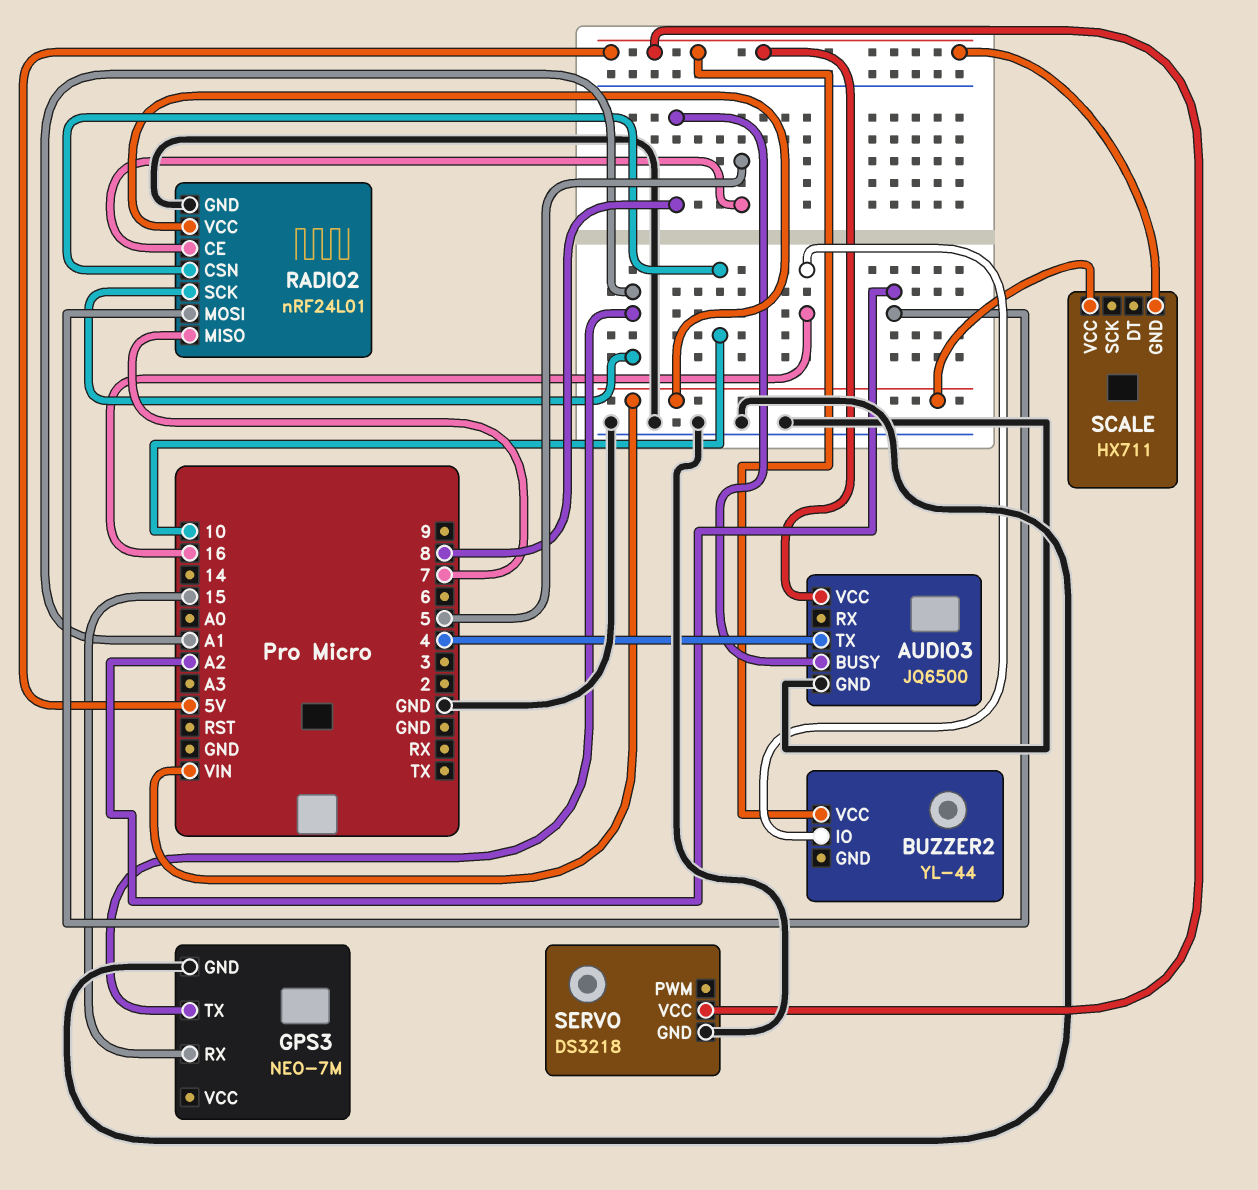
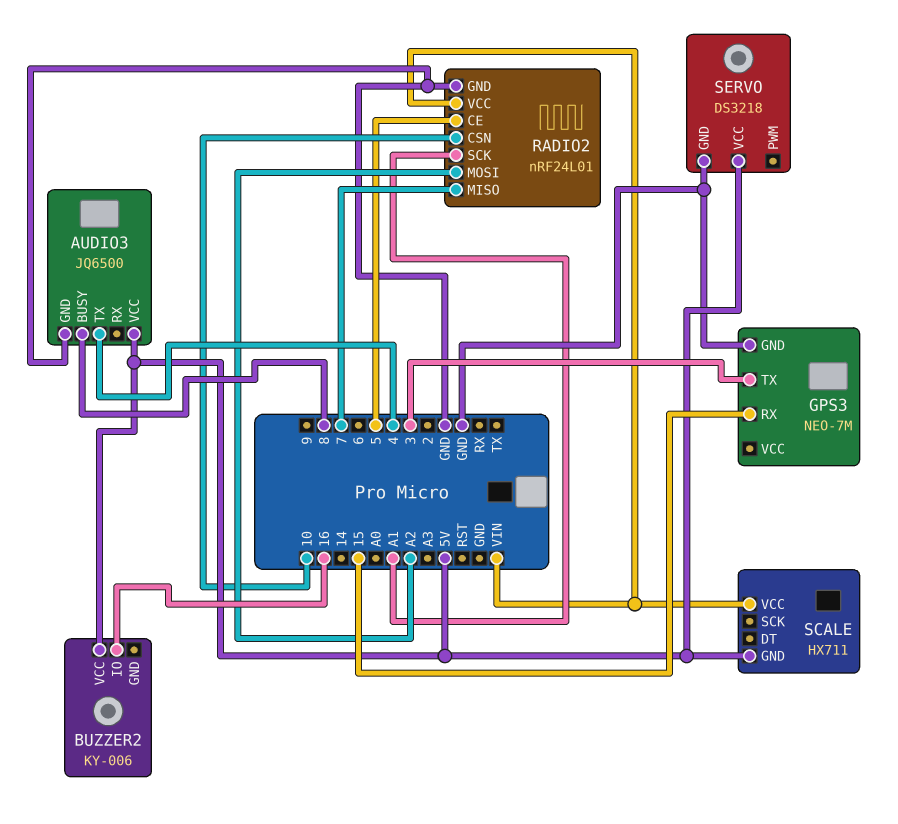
BUZZER2: YL-44 -> KY-006
GPS3 pin TX: A1 -> 3

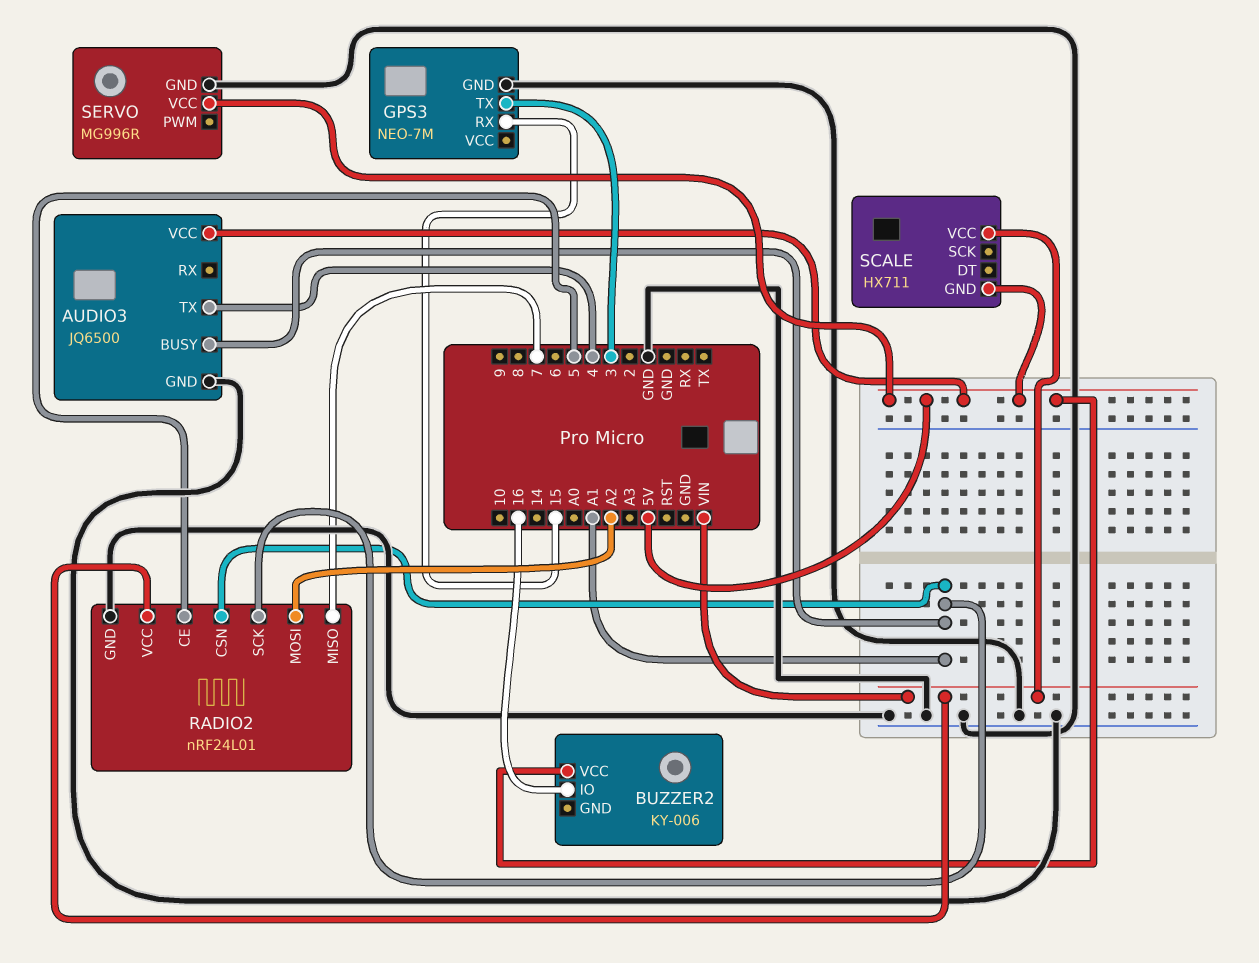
AUDIO3 pin BUSY: 8 -> A1
RADIO2 pin CSN: 10 -> A1
SERVO: DS3218 -> MG996R

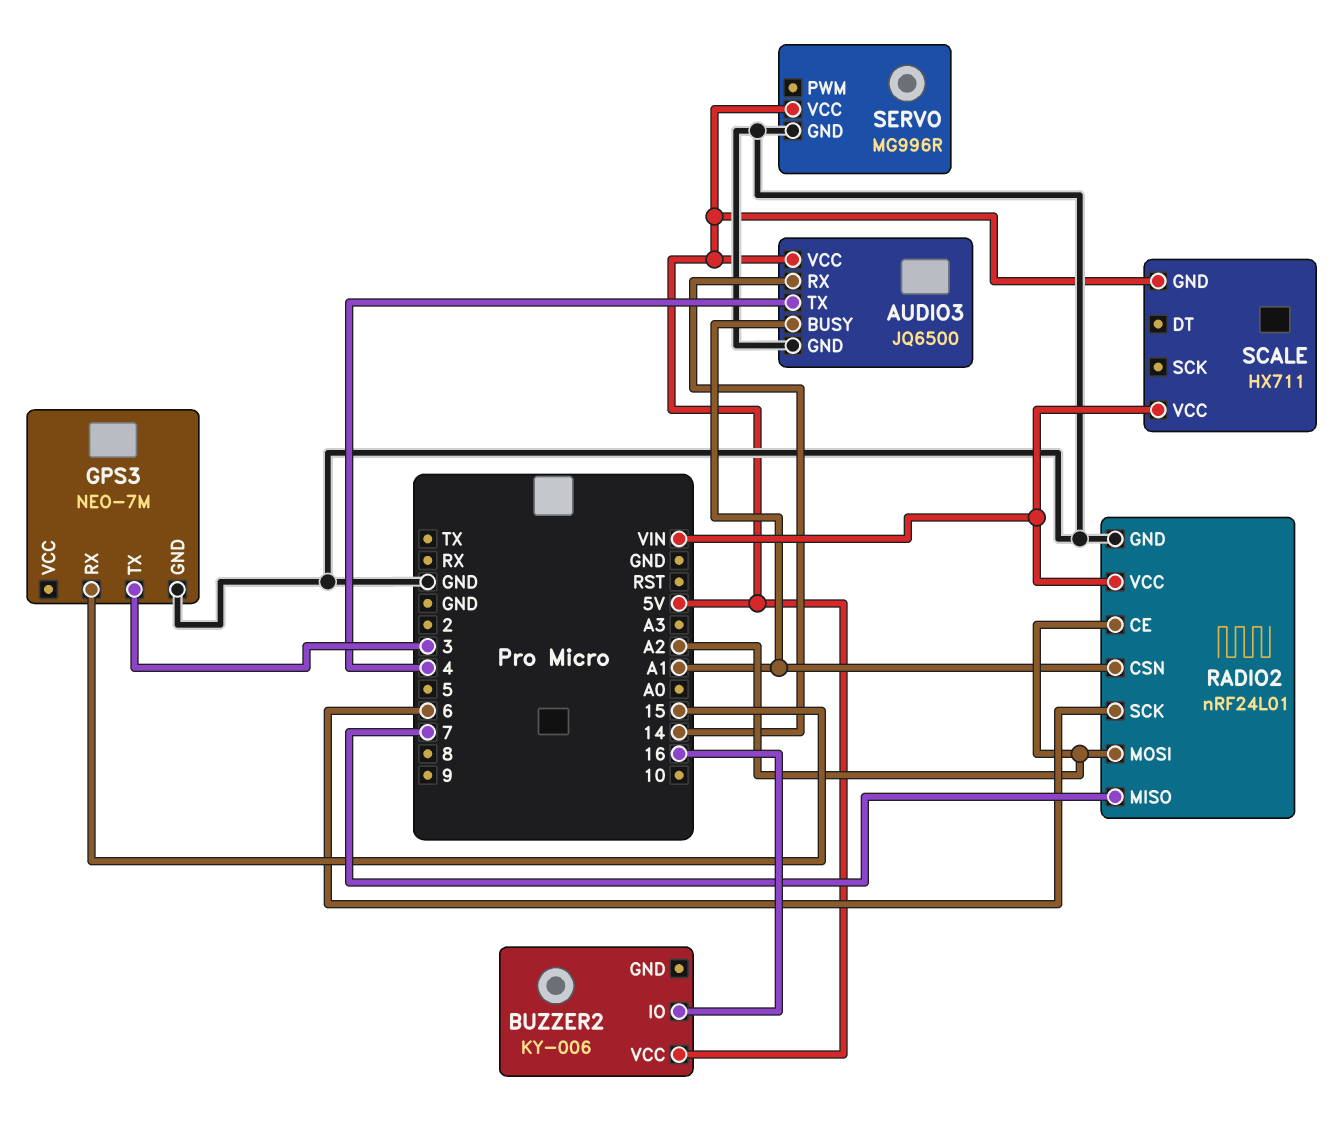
AUDIO3 pin RX: none -> 14
RADIO2 pin CE: 5 -> A2
RADIO2 pin SCK: A1 -> 6

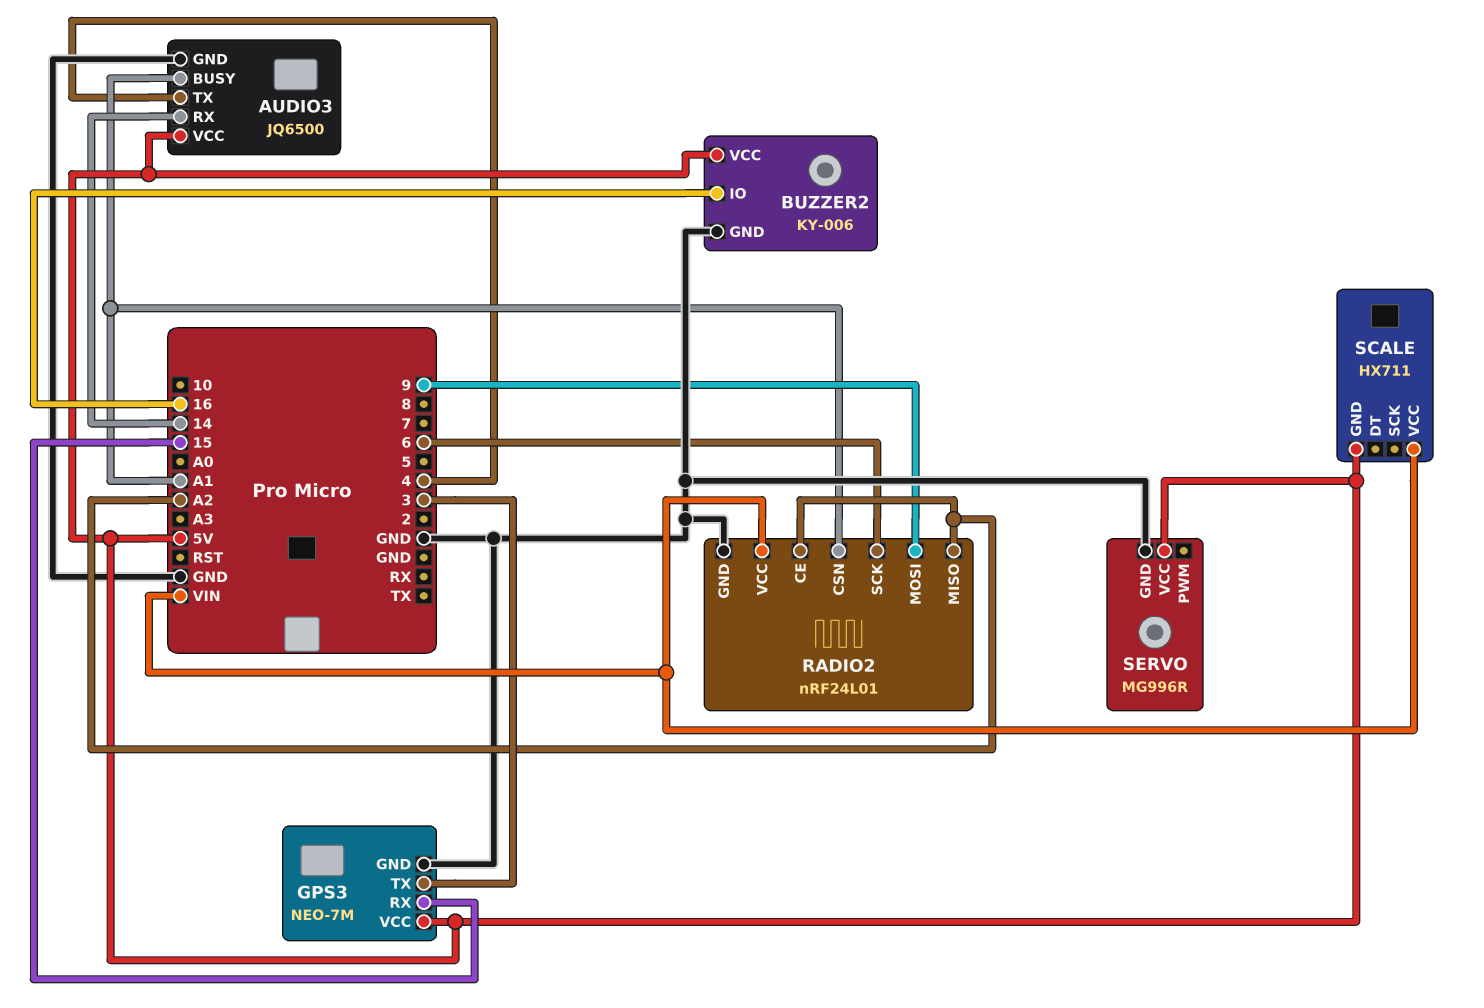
BUZZER2 pin GND: none -> GND
GPS3 pin VCC: none -> 5V
RADIO2 pin MISO: 7 -> A2
RADIO2 pin MOSI: A2 -> 9

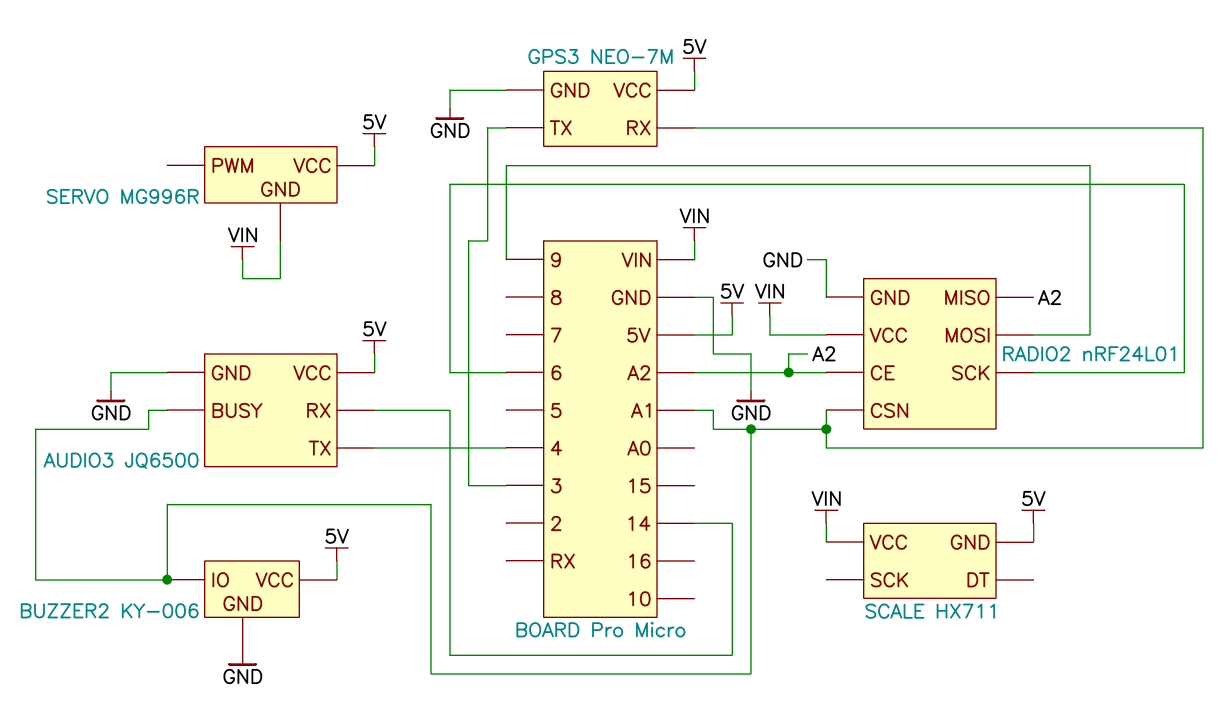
BUZZER2 pin IO: 16 -> A1
GPS3 pin RX: 15 -> A1
SERVO pin GND: GND -> VIN

